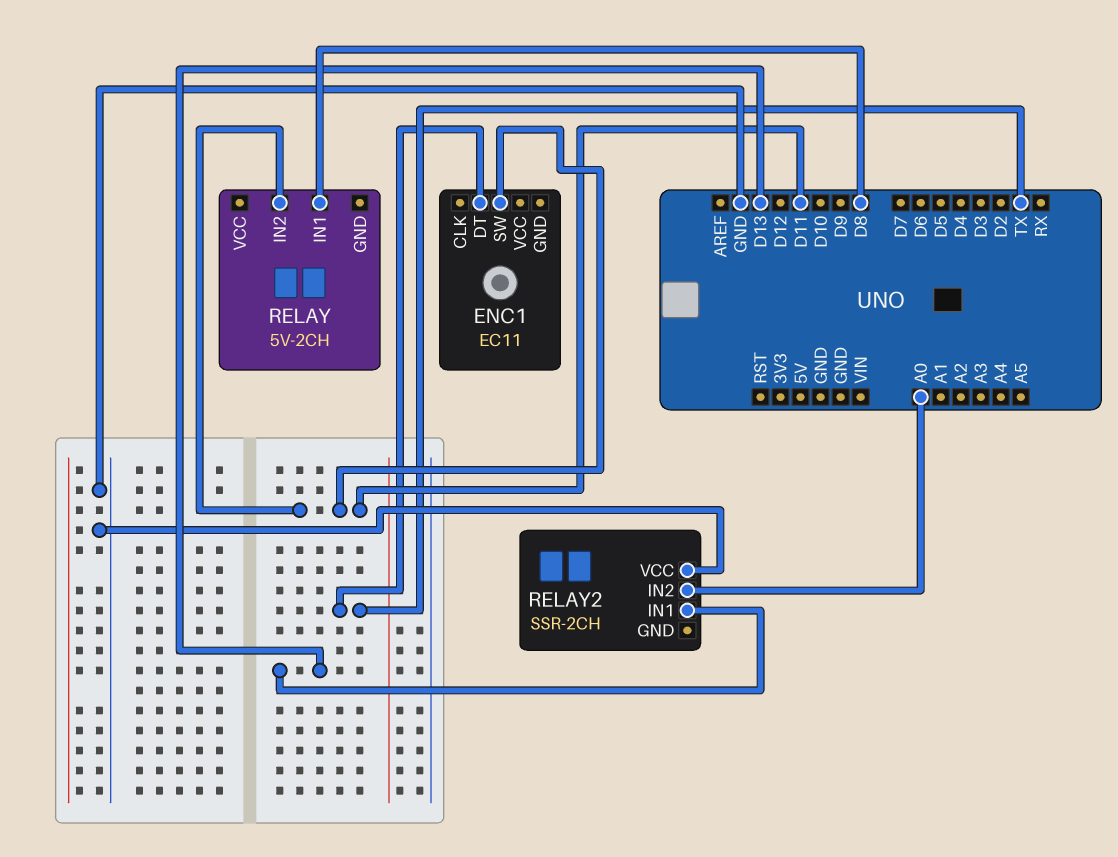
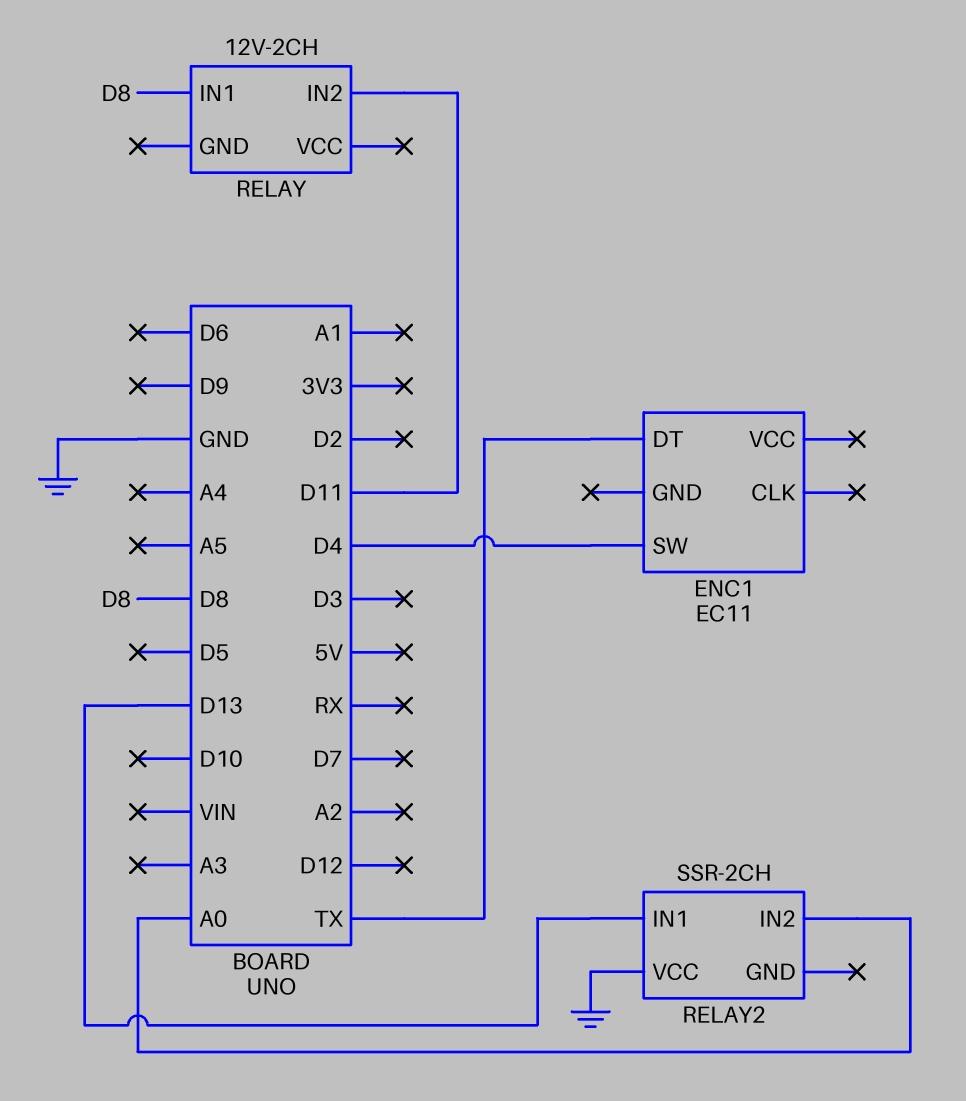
ENC1 pin SW: D11 -> D4
RELAY: 5V-2CH -> 12V-2CH

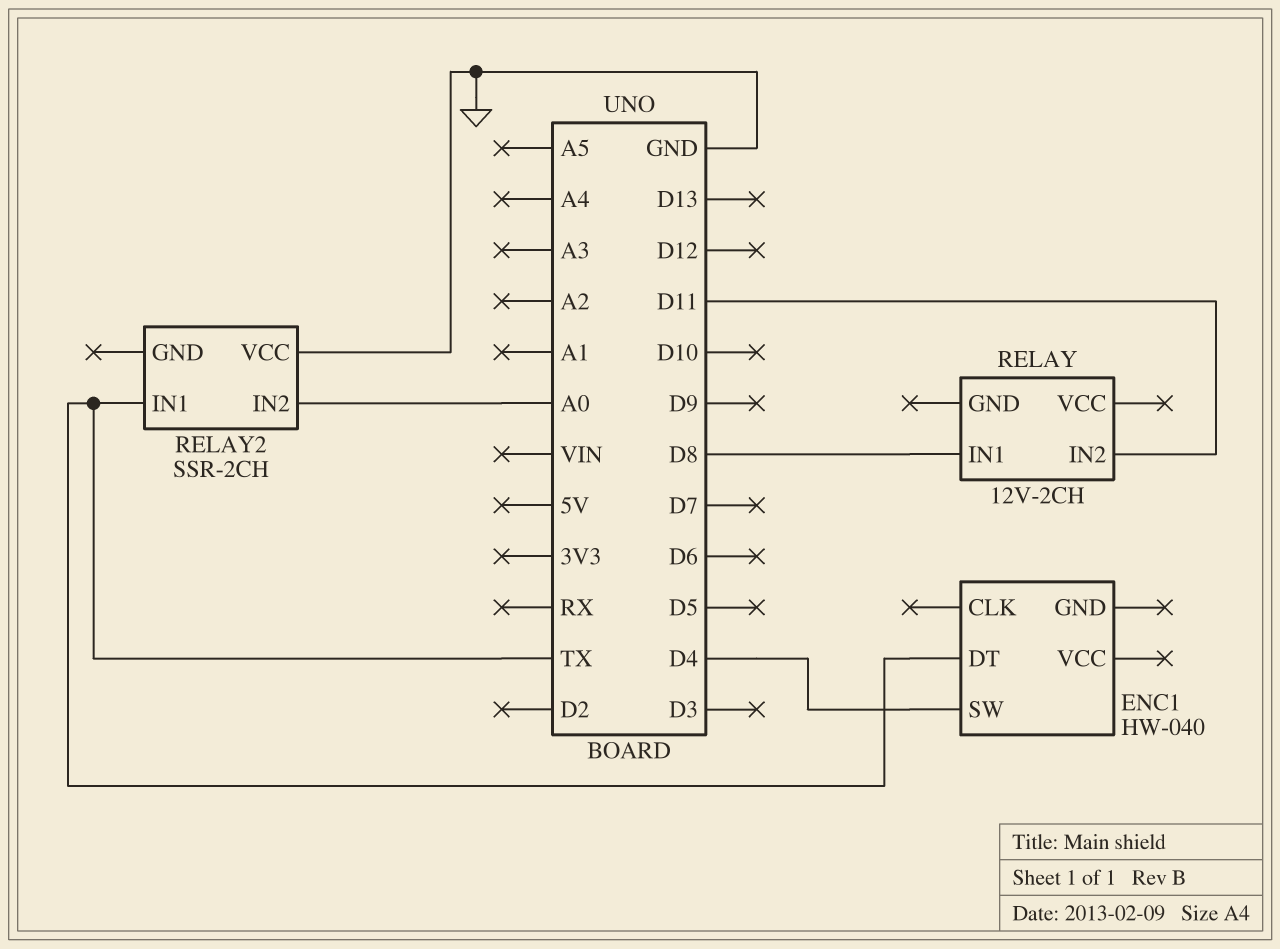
ENC1: EC11 -> HW-040
RELAY2 pin IN1: D13 -> TX

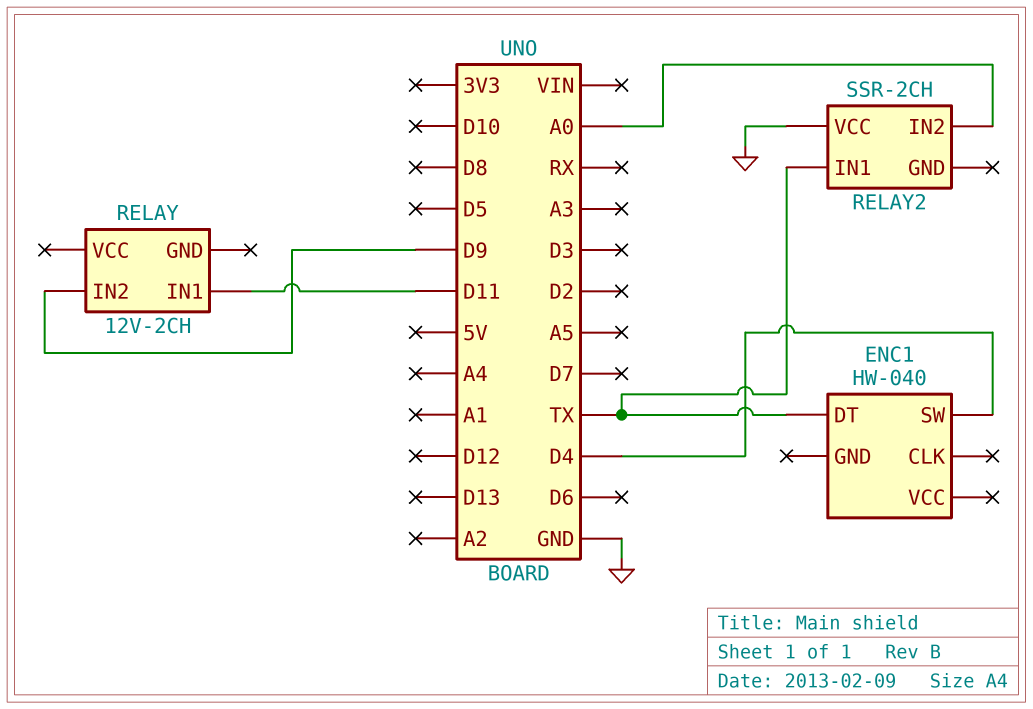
RELAY pin IN1: D8 -> D11
RELAY pin IN2: D11 -> D9

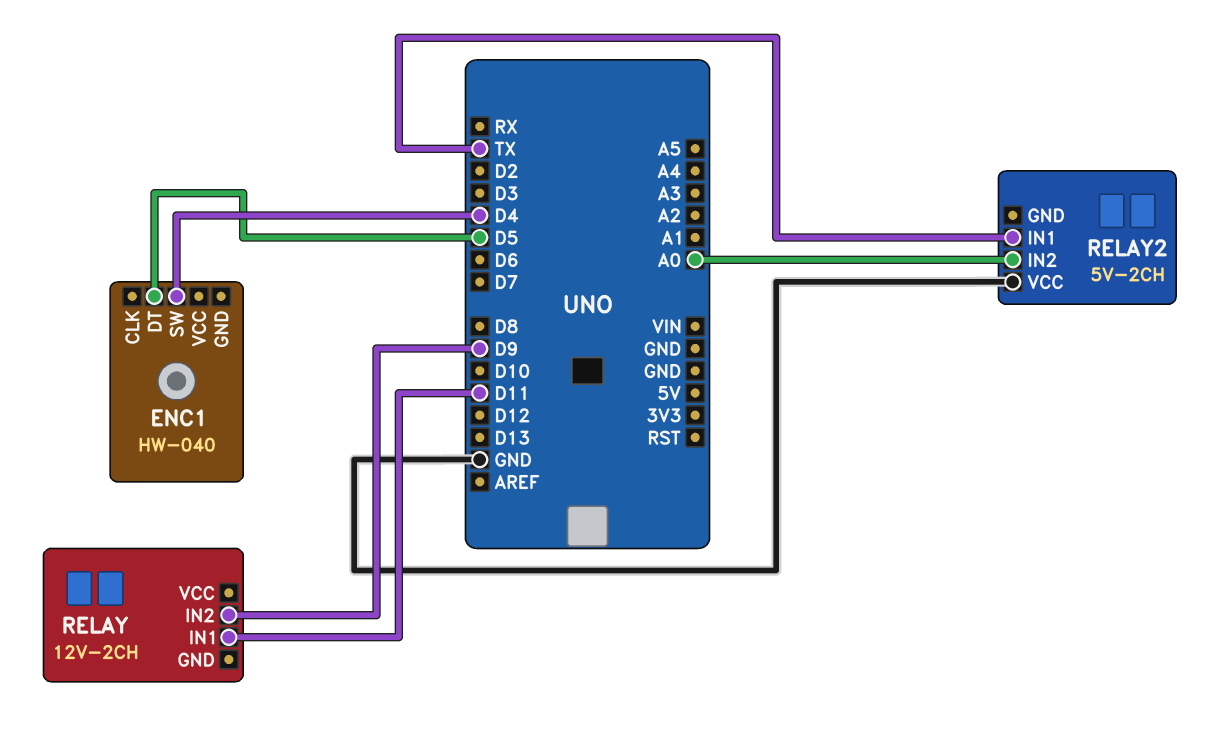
ENC1 pin DT: TX -> D5
RELAY2: SSR-2CH -> 5V-2CH

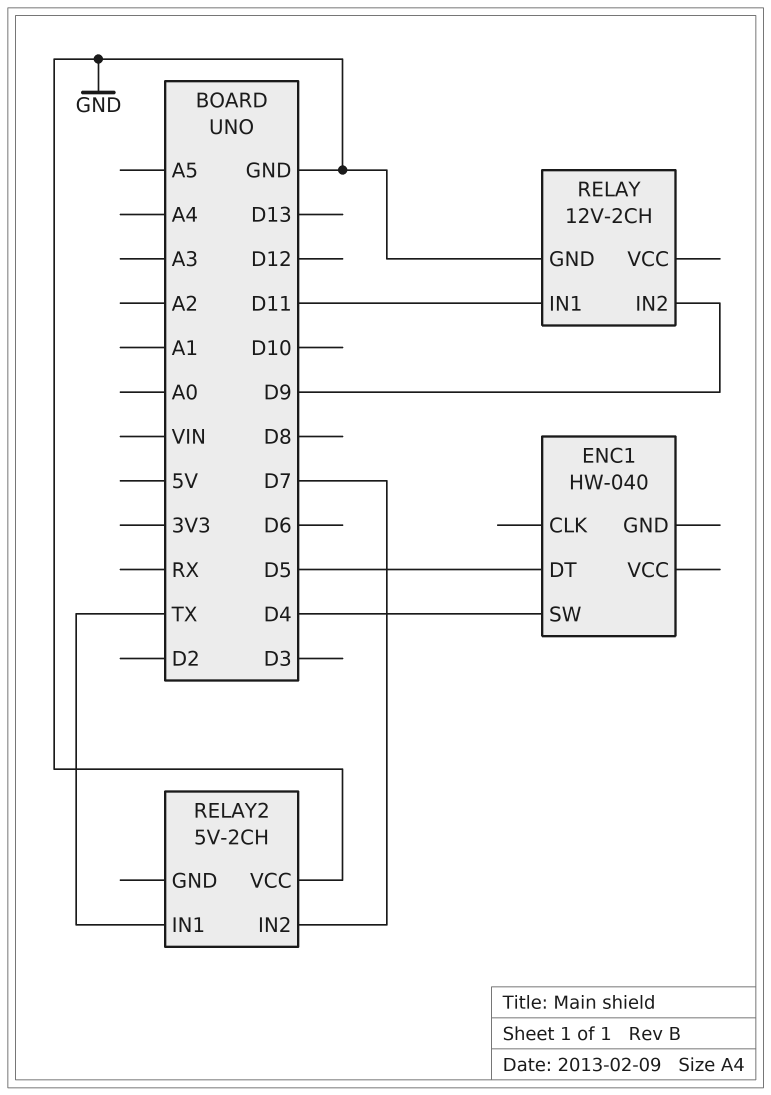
RELAY pin GND: none -> GND
RELAY2 pin IN2: A0 -> D7

